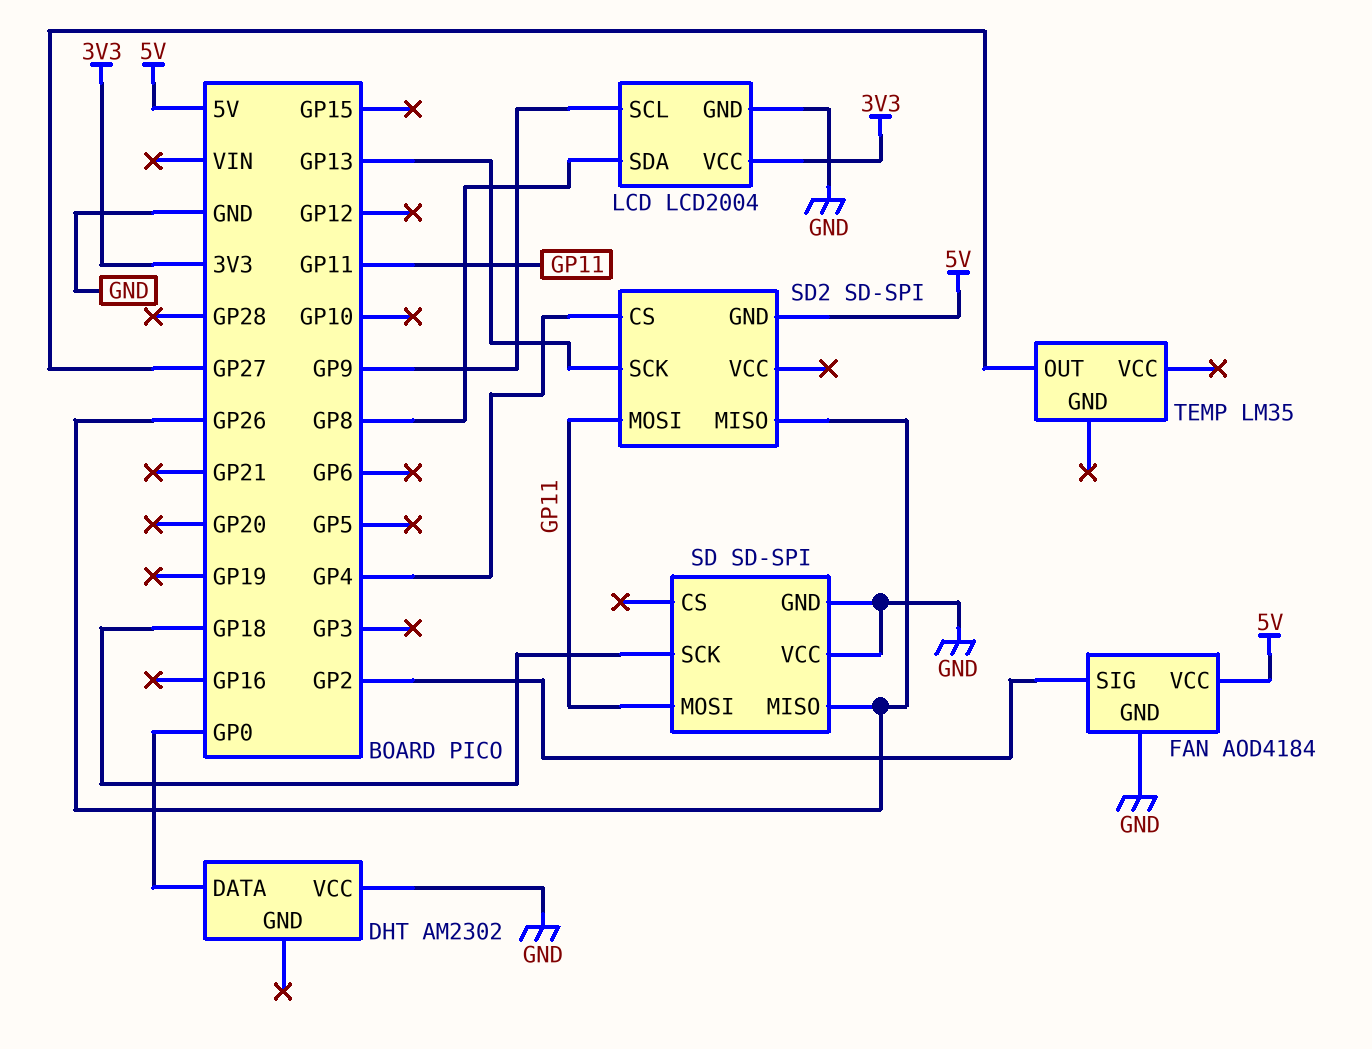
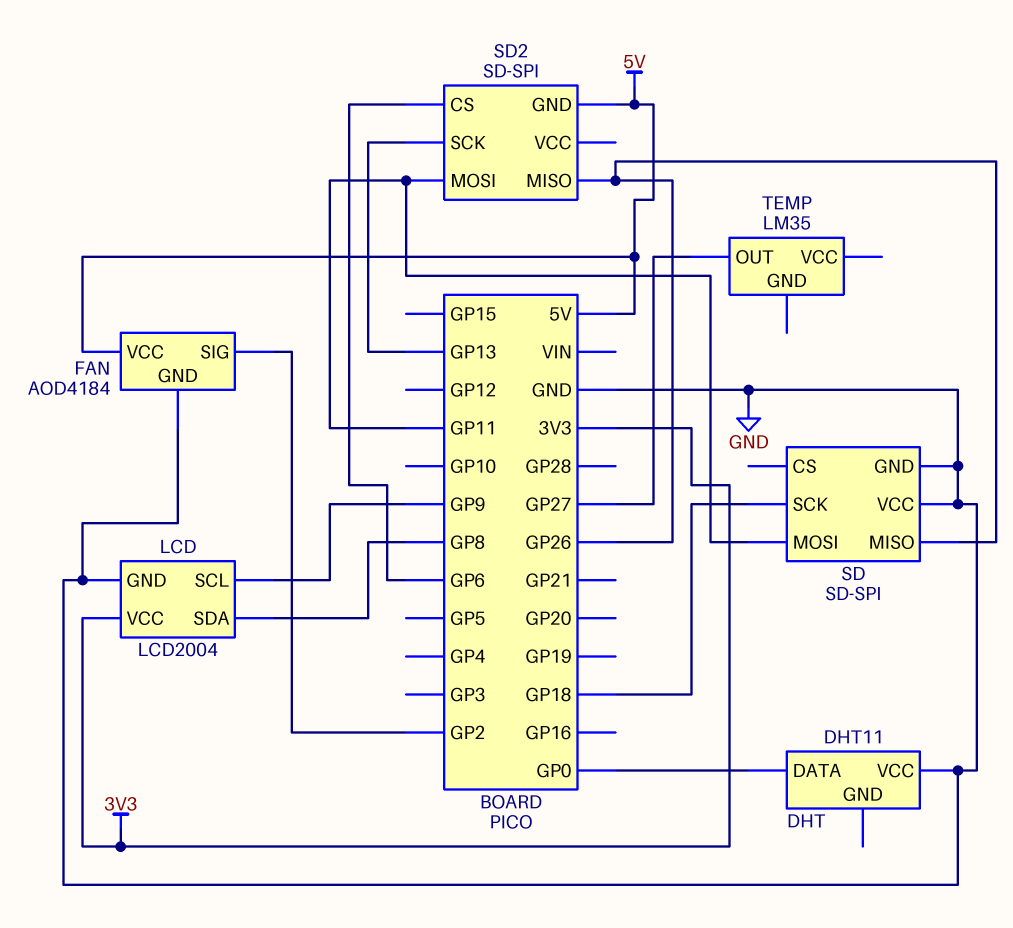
DHT: AM2302 -> DHT11
SD2 pin CS: GP4 -> GP6

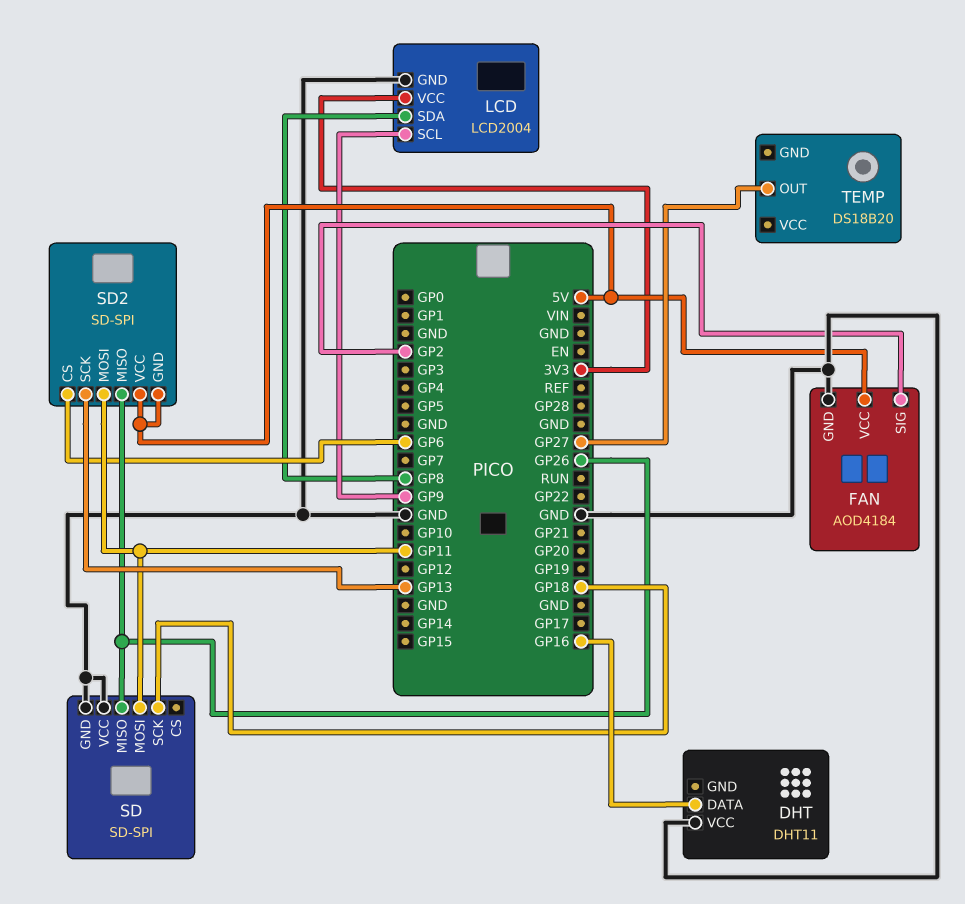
DHT pin DATA: GP0 -> GP16
SD2 pin VCC: none -> 5V
TEMP: LM35 -> DS18B20

